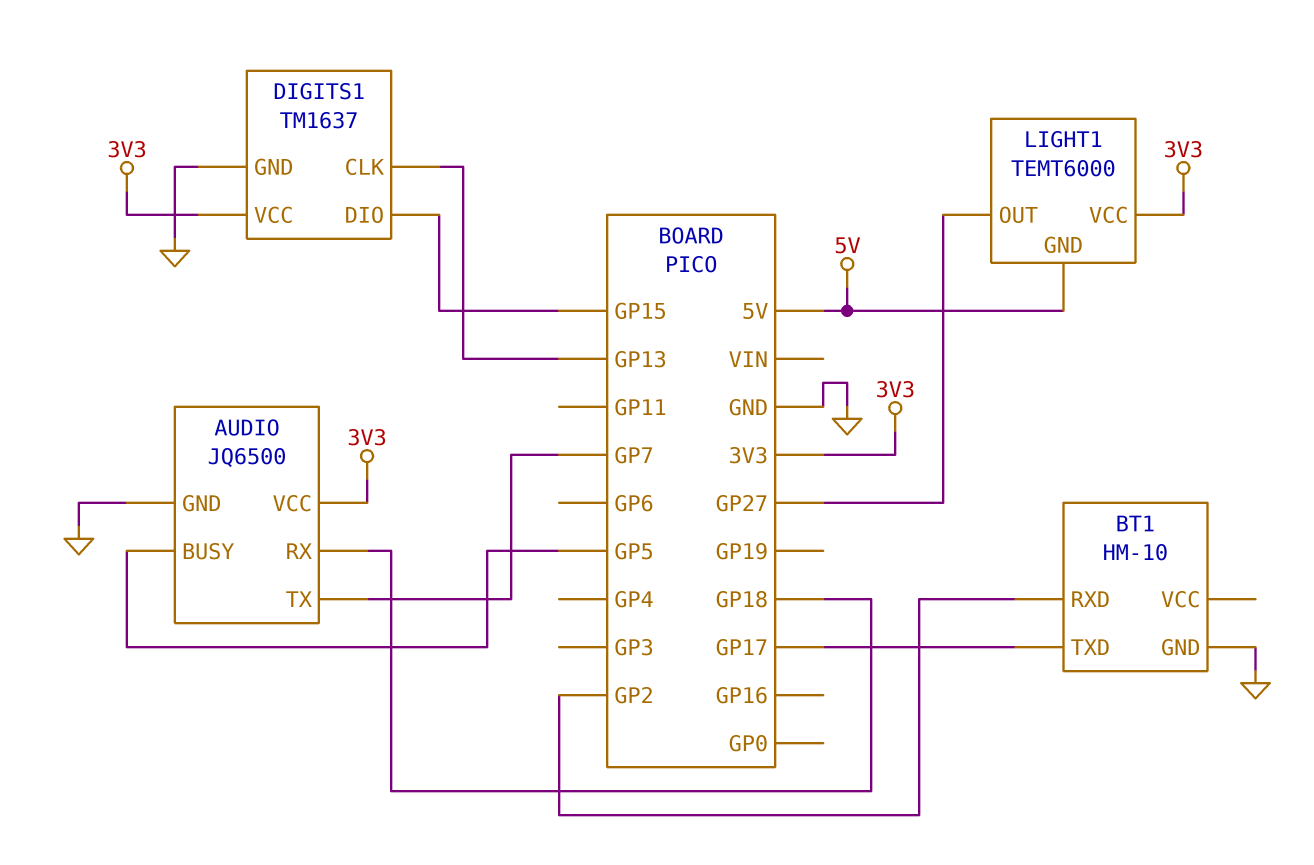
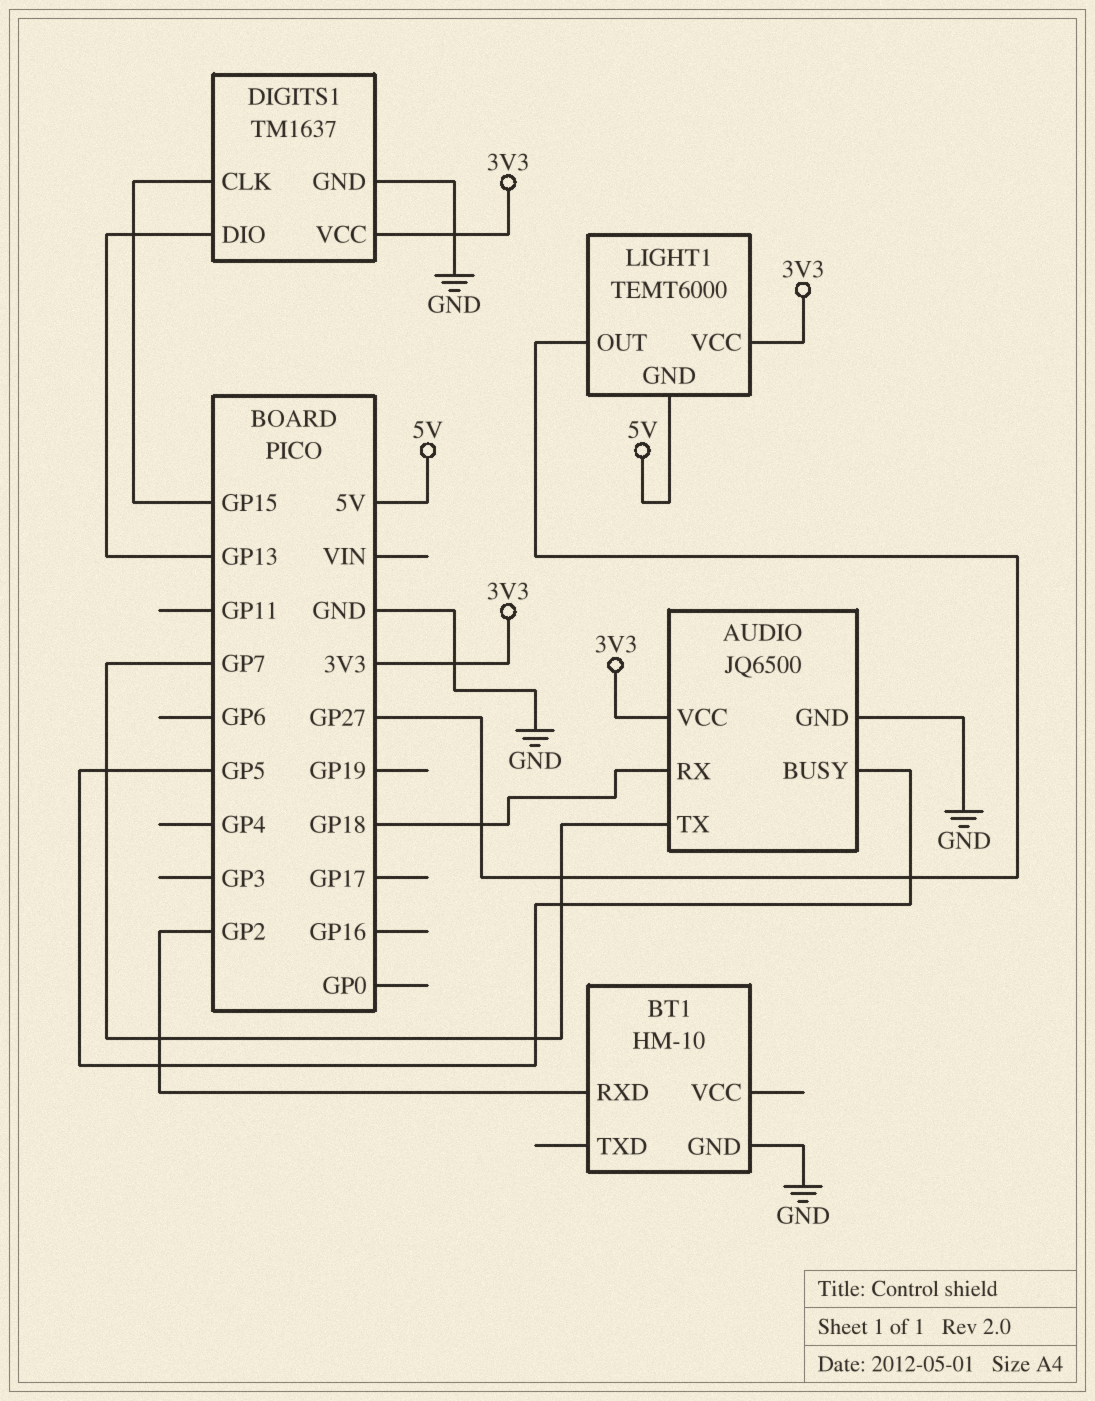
BT1 pin TXD: GP17 -> none
DIGITS1 pin CLK: GP13 -> GP15
DIGITS1 pin DIO: GP15 -> GP13

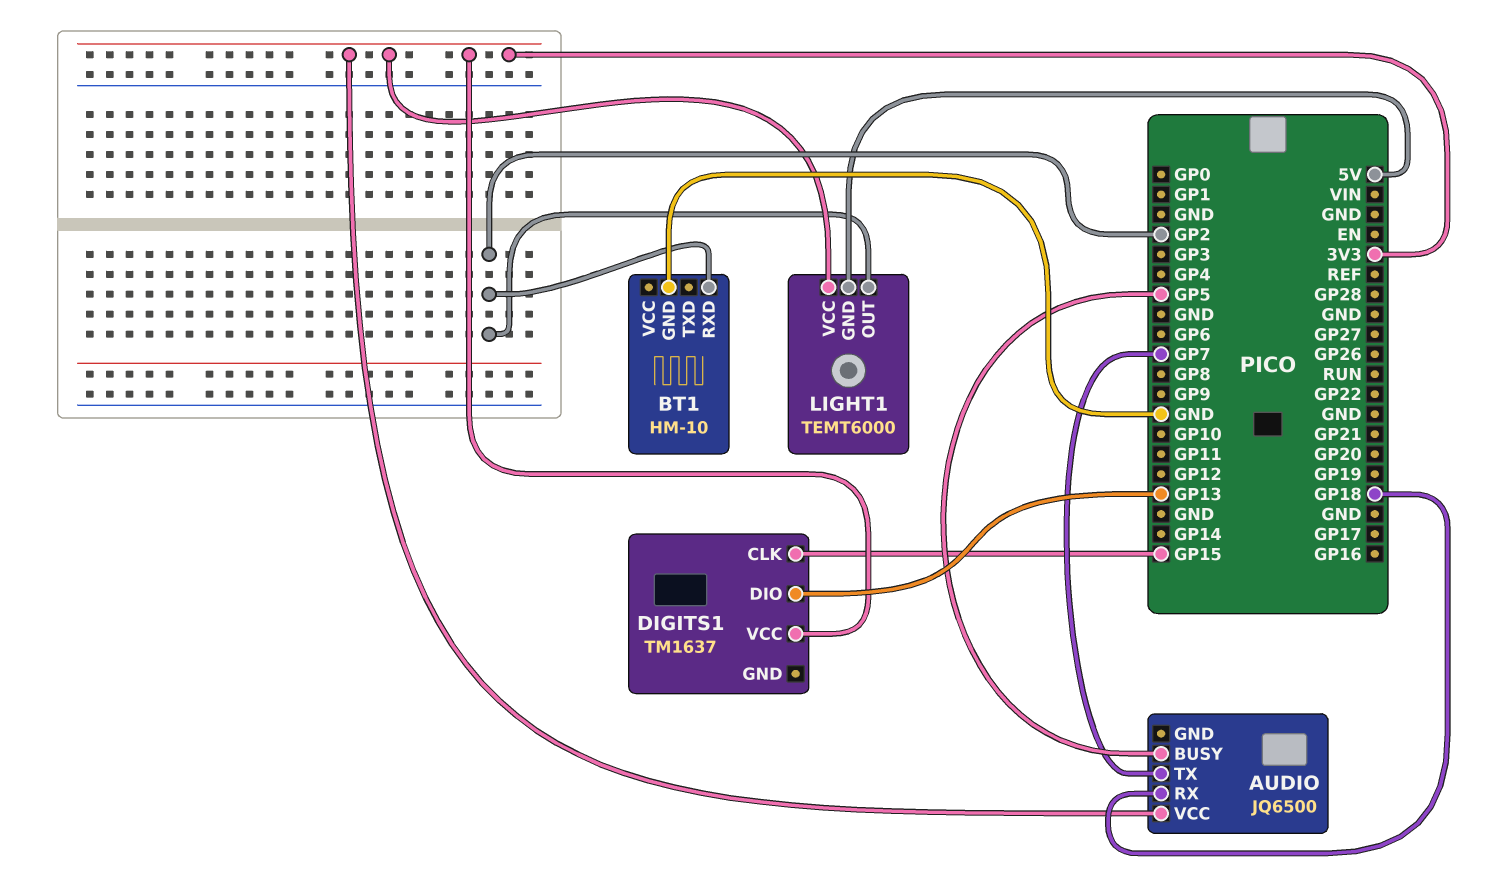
AUDIO pin GND: GND -> none
DIGITS1 pin GND: GND -> none
LIGHT1 pin OUT: GP27 -> GP2

